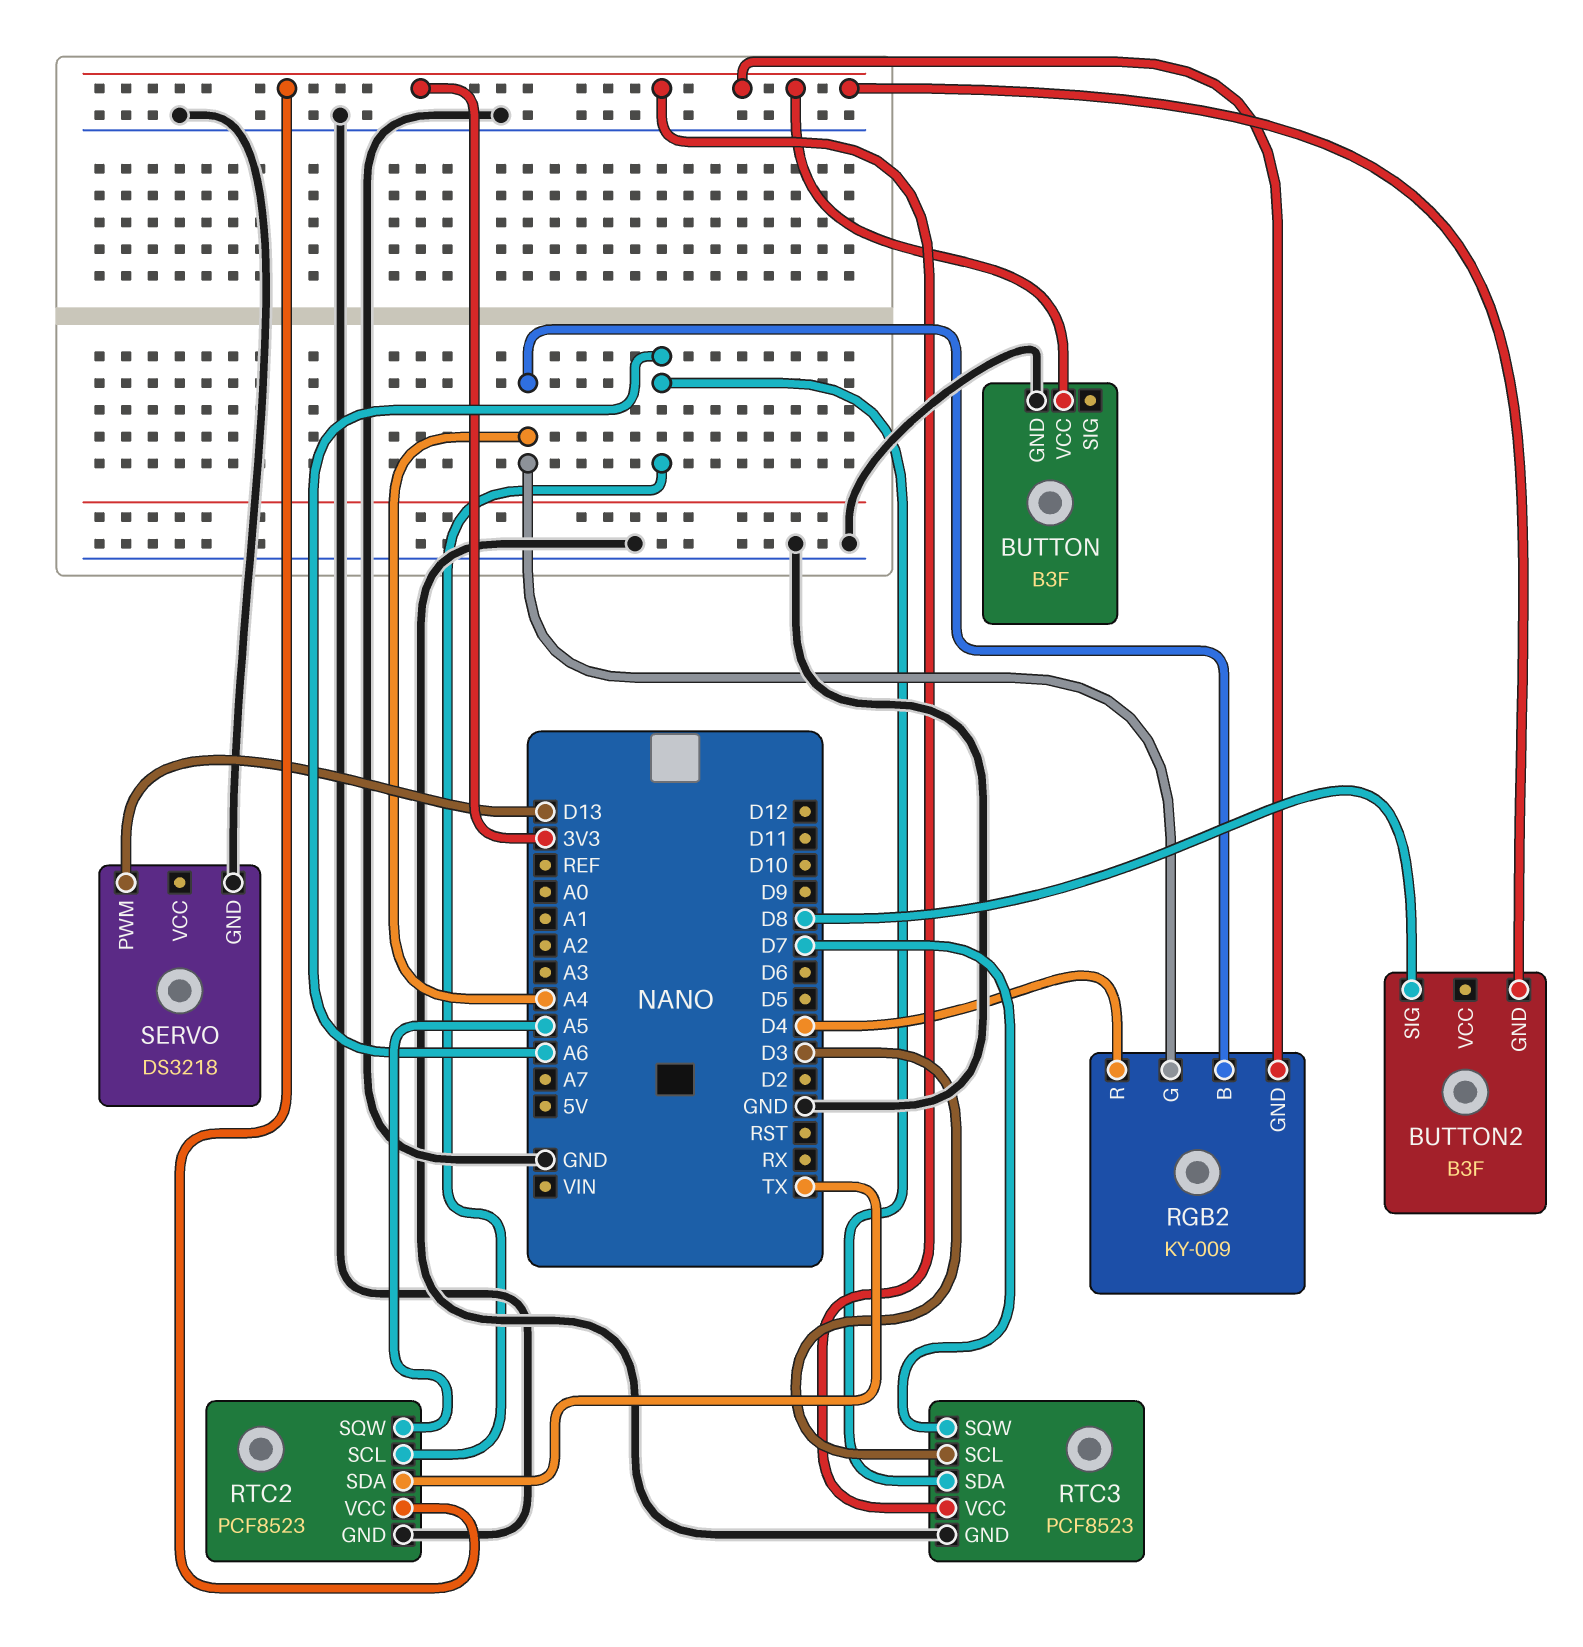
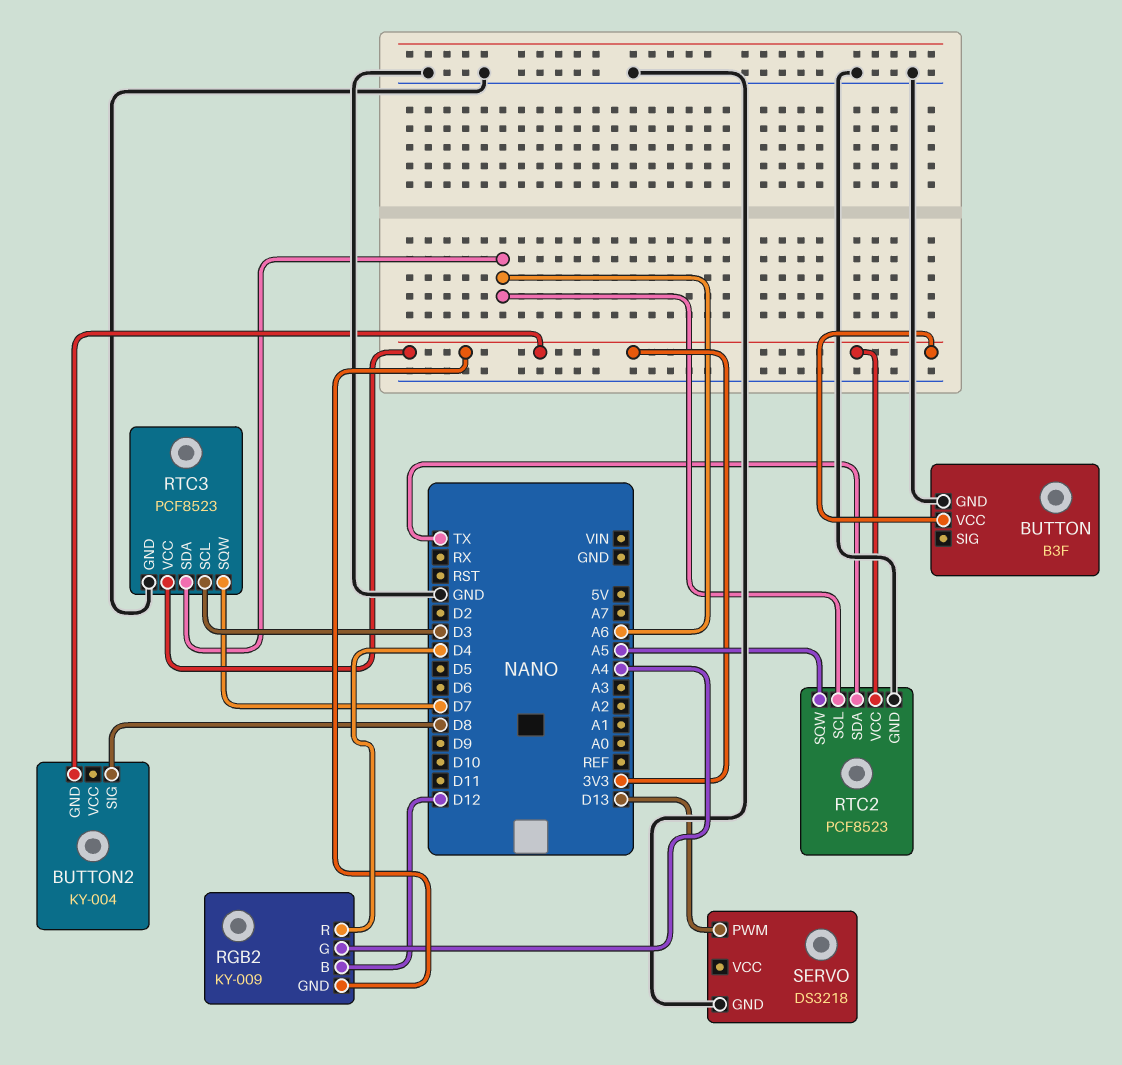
BUTTON2: B3F -> KY-004
RGB2 pin B: A4 -> D12

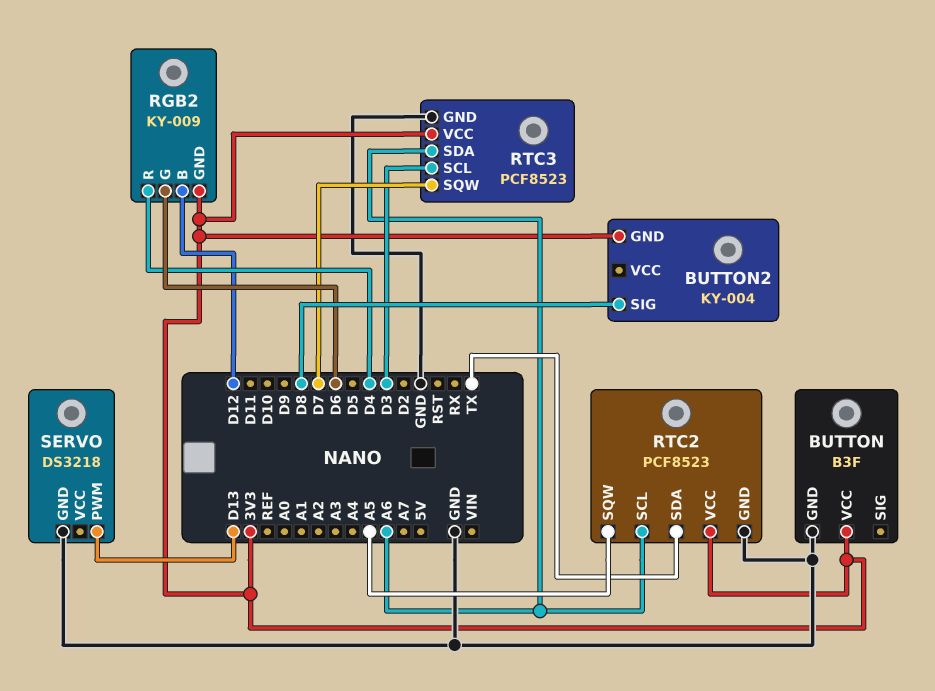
RGB2 pin G: A4 -> D6

